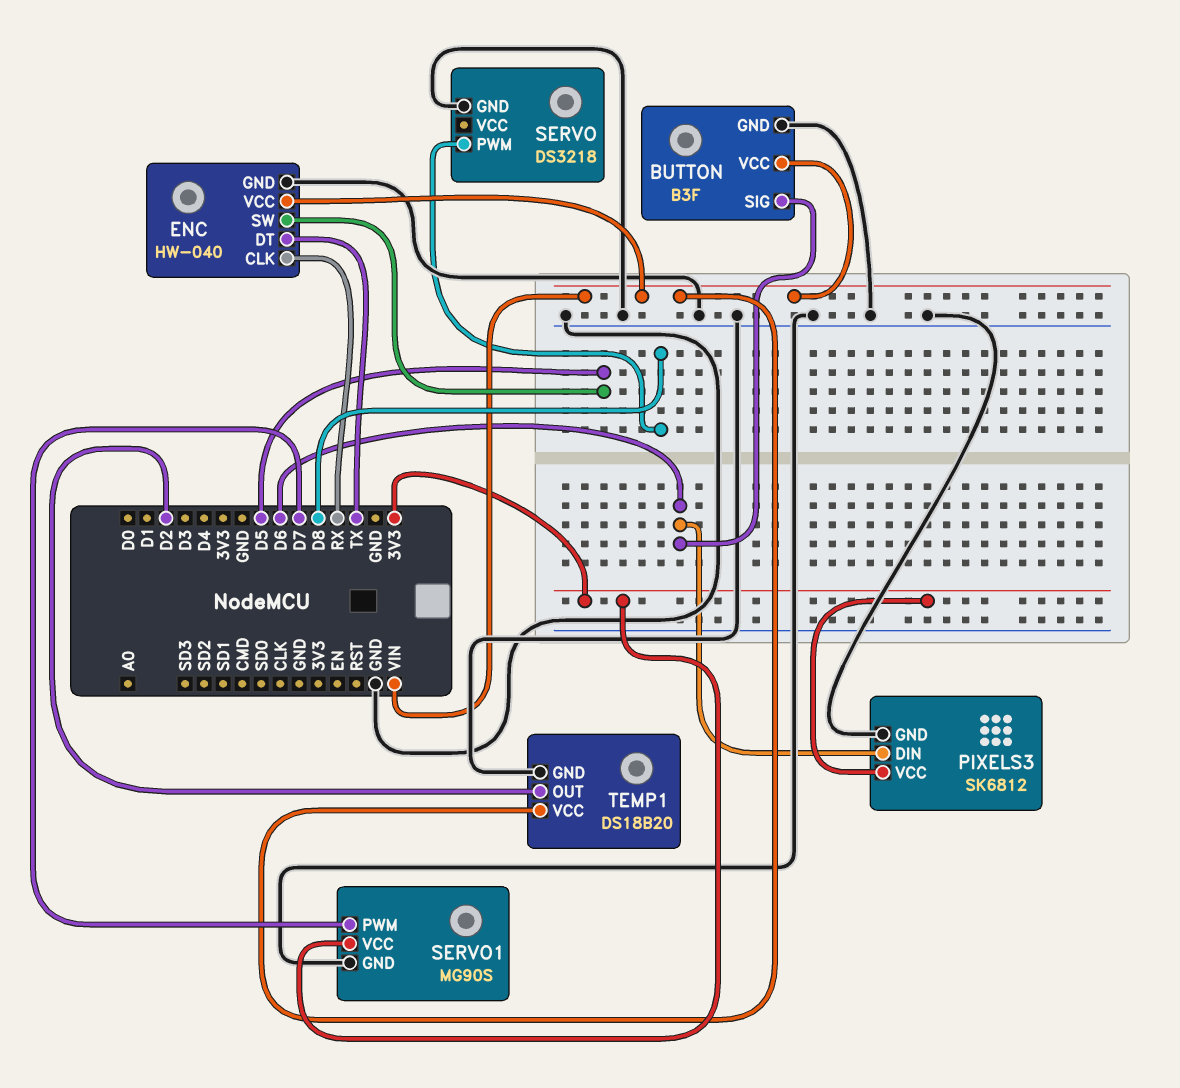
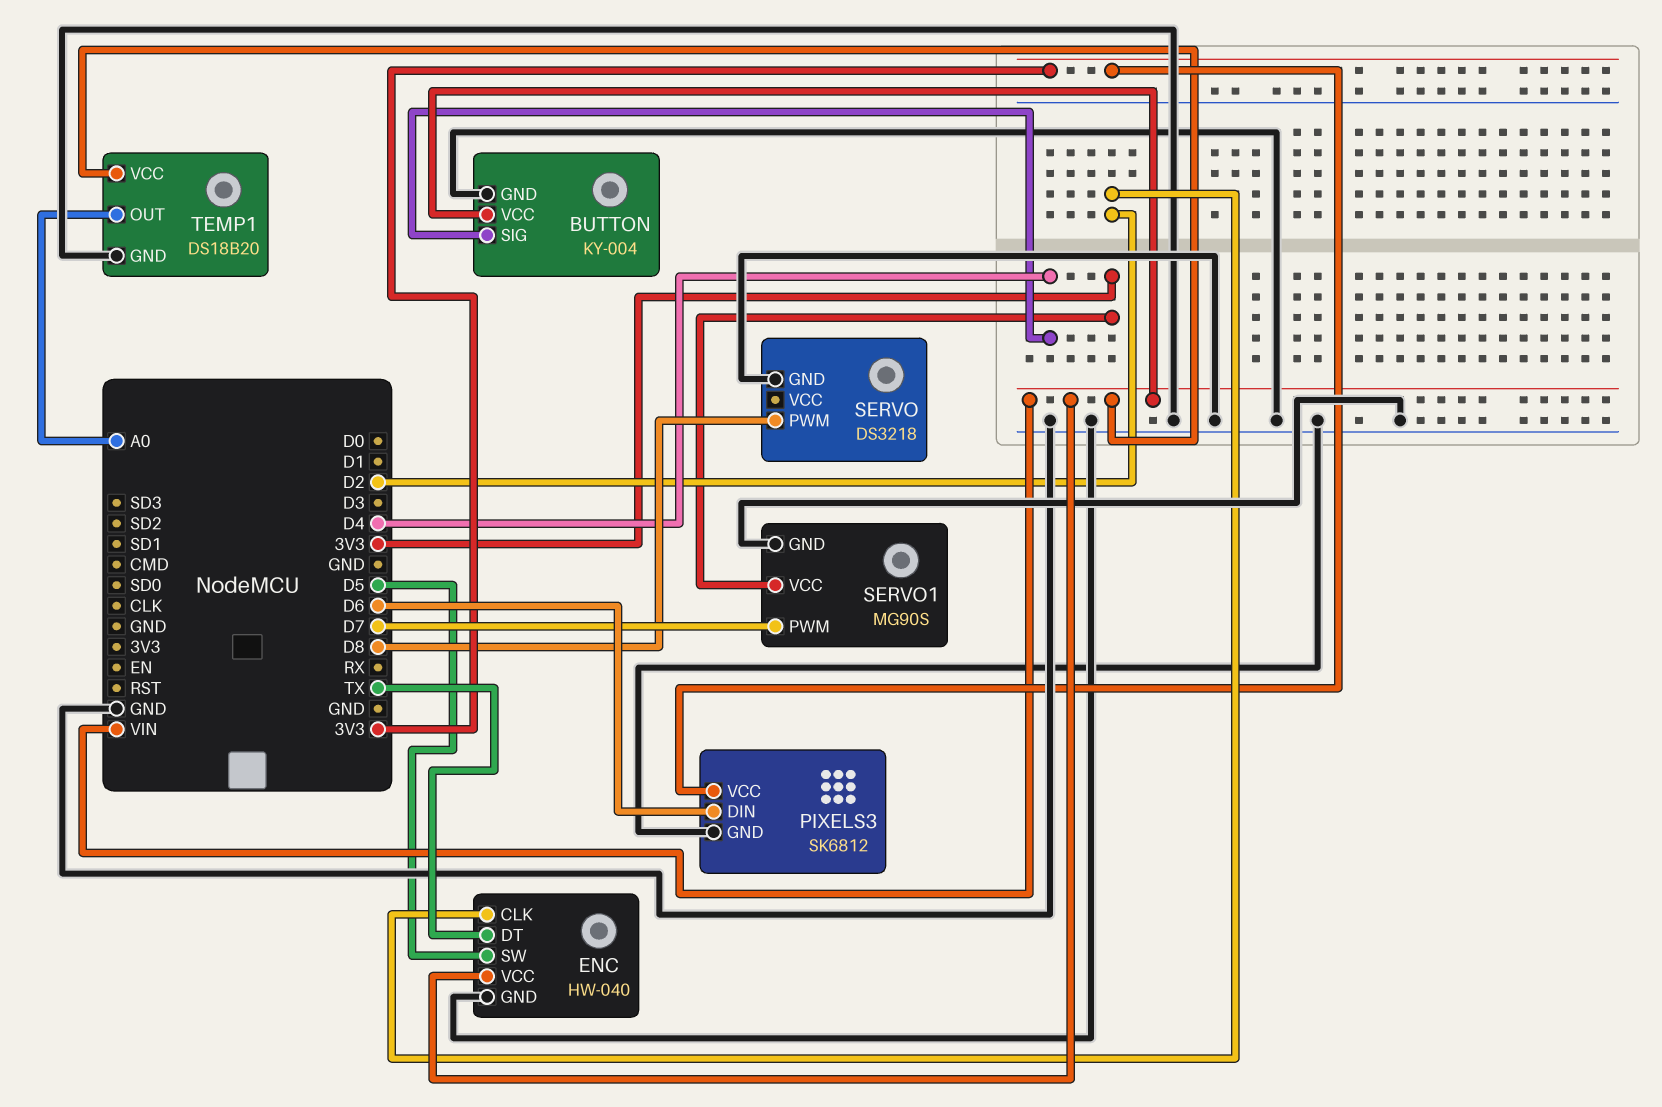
BUTTON: B3F -> KY-004
BUTTON pin SIG: D6 -> D4
ENC pin CLK: RX -> D2
TEMP1 pin OUT: D2 -> A0

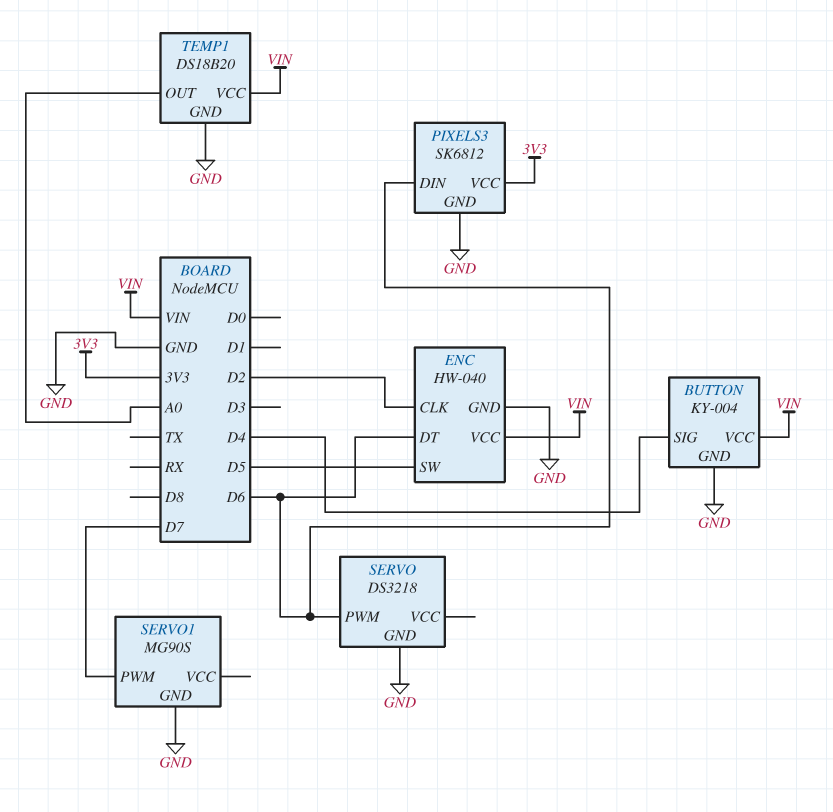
ENC pin DT: TX -> D6
SERVO pin PWM: D8 -> D6
SERVO1 pin VCC: 3V3 -> none

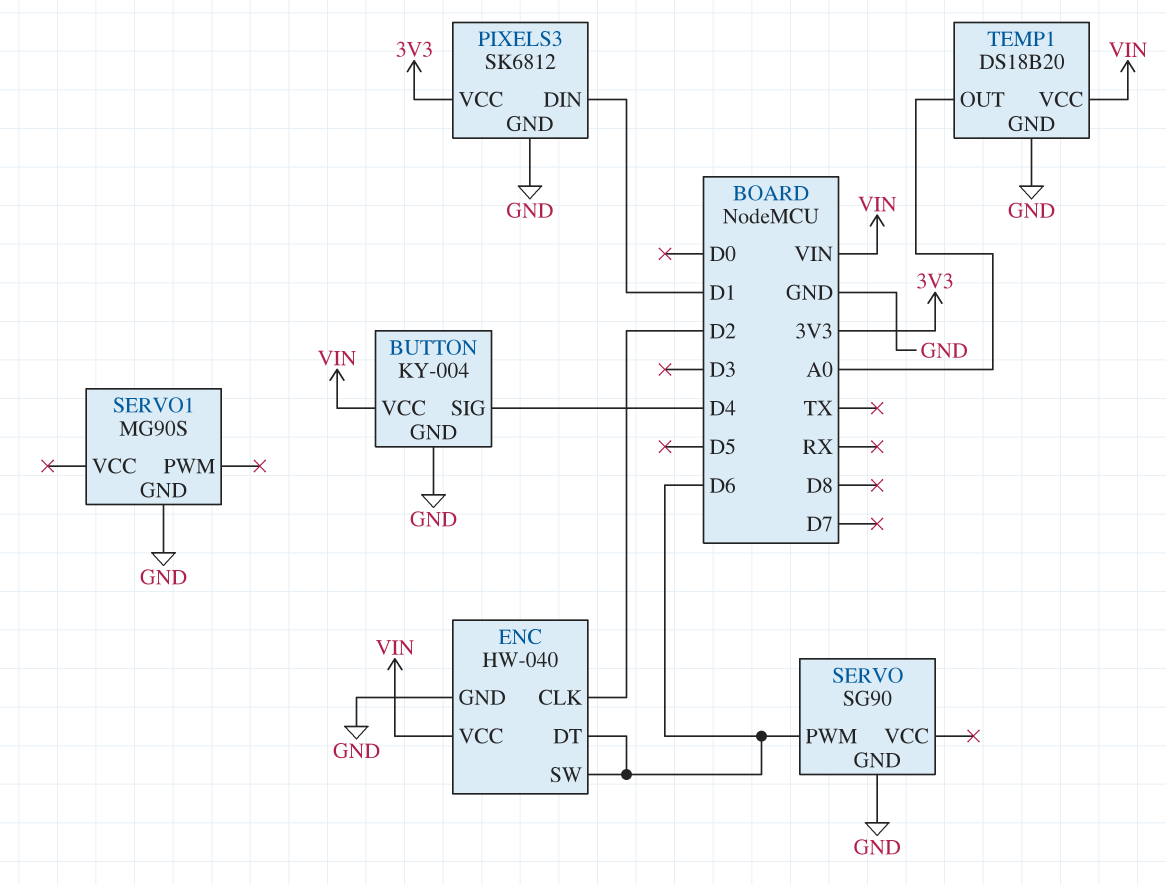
ENC pin SW: D5 -> D6
PIXELS3 pin DIN: D6 -> D1
SERVO: DS3218 -> SG90
SERVO1 pin PWM: D7 -> none

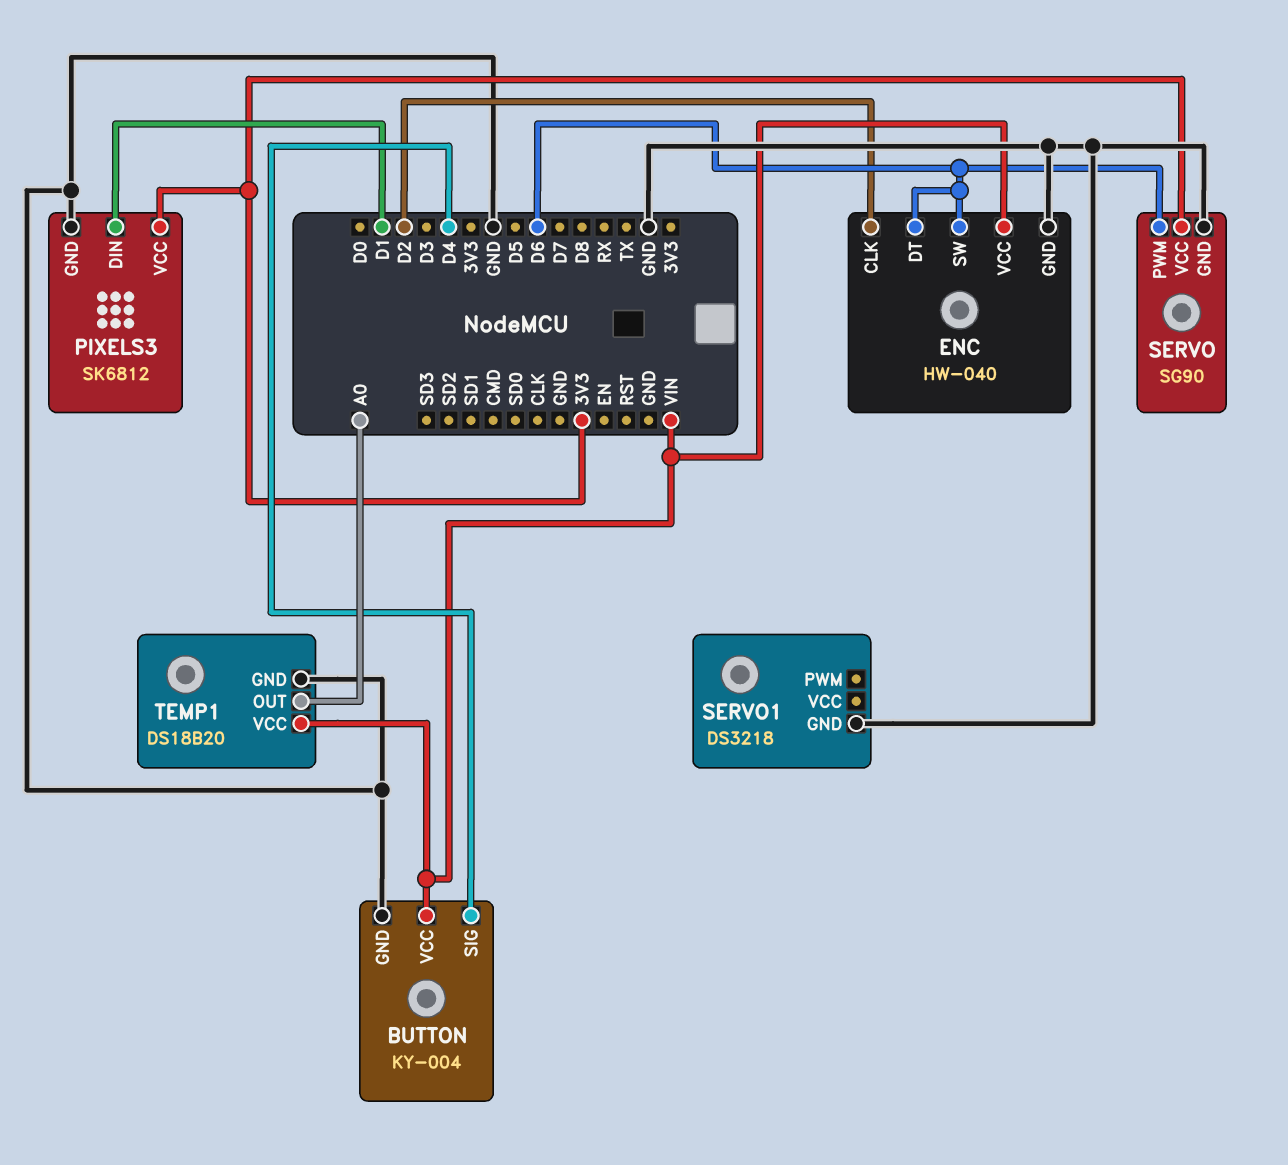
SERVO pin VCC: none -> 3V3
SERVO1: MG90S -> DS3218

